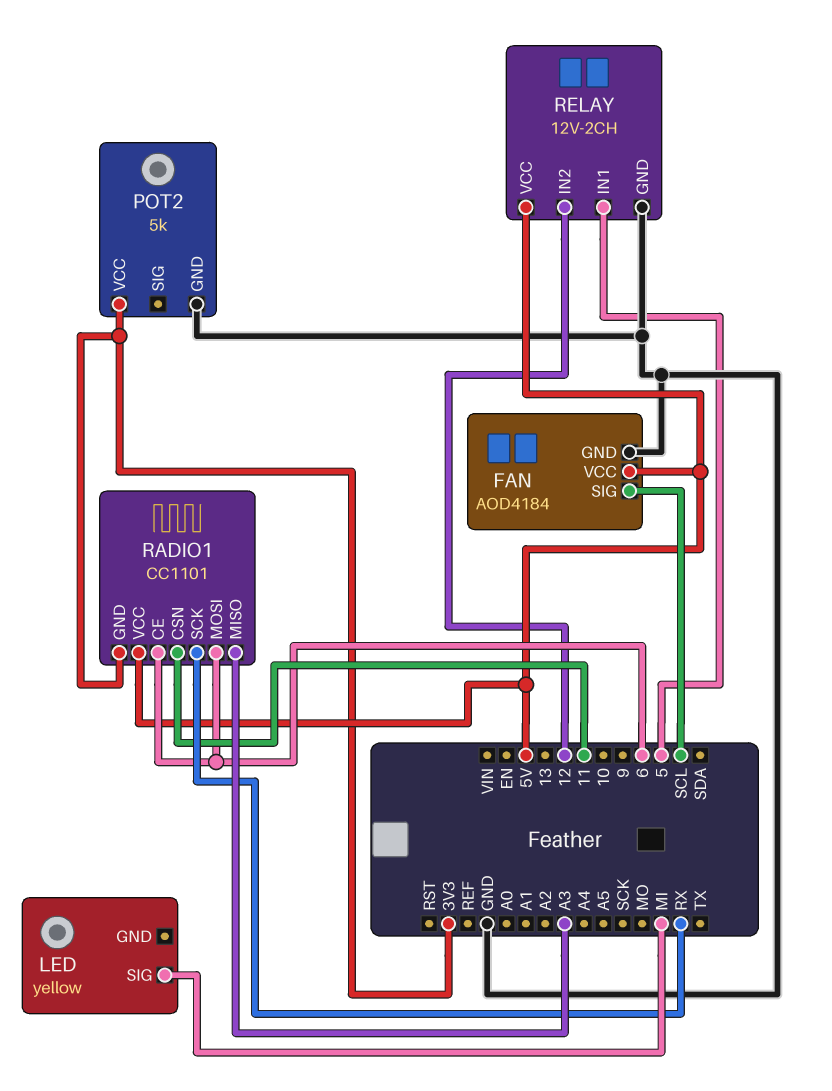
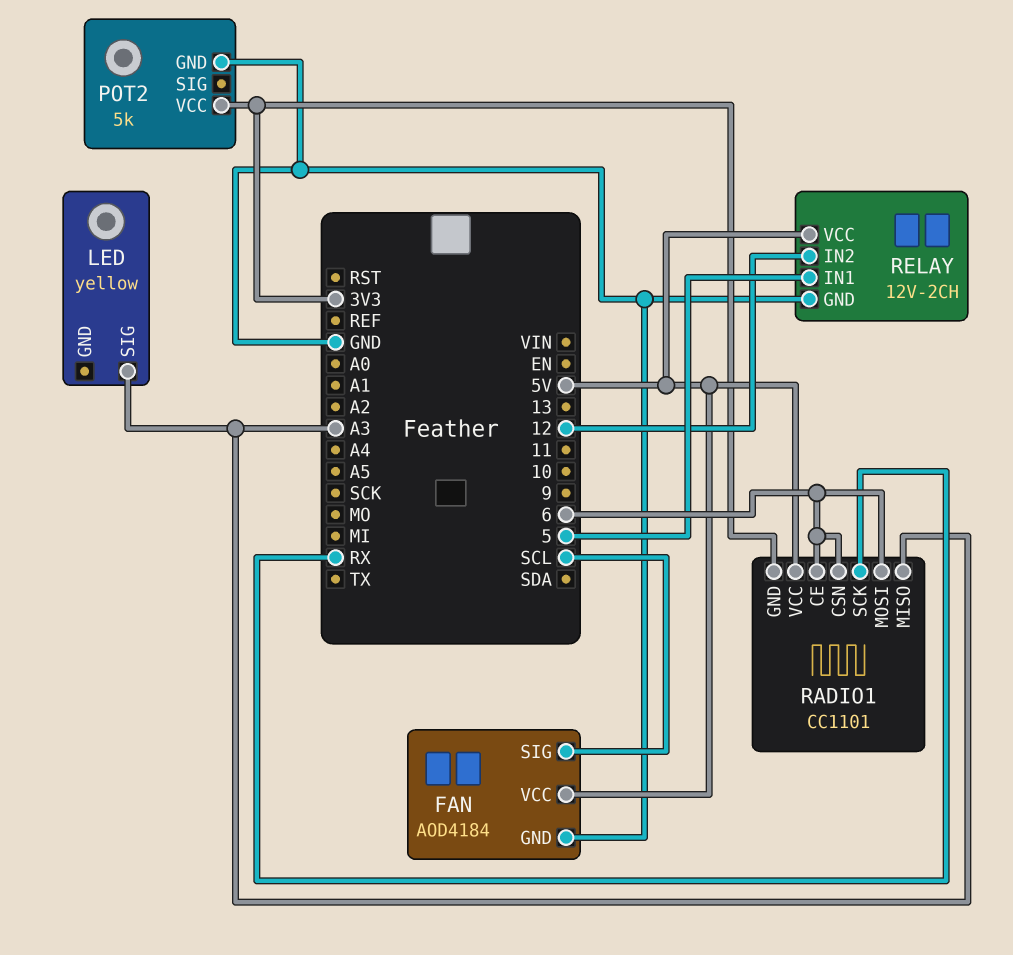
LED pin SIG: MI -> A3
RADIO1 pin CSN: 11 -> 6

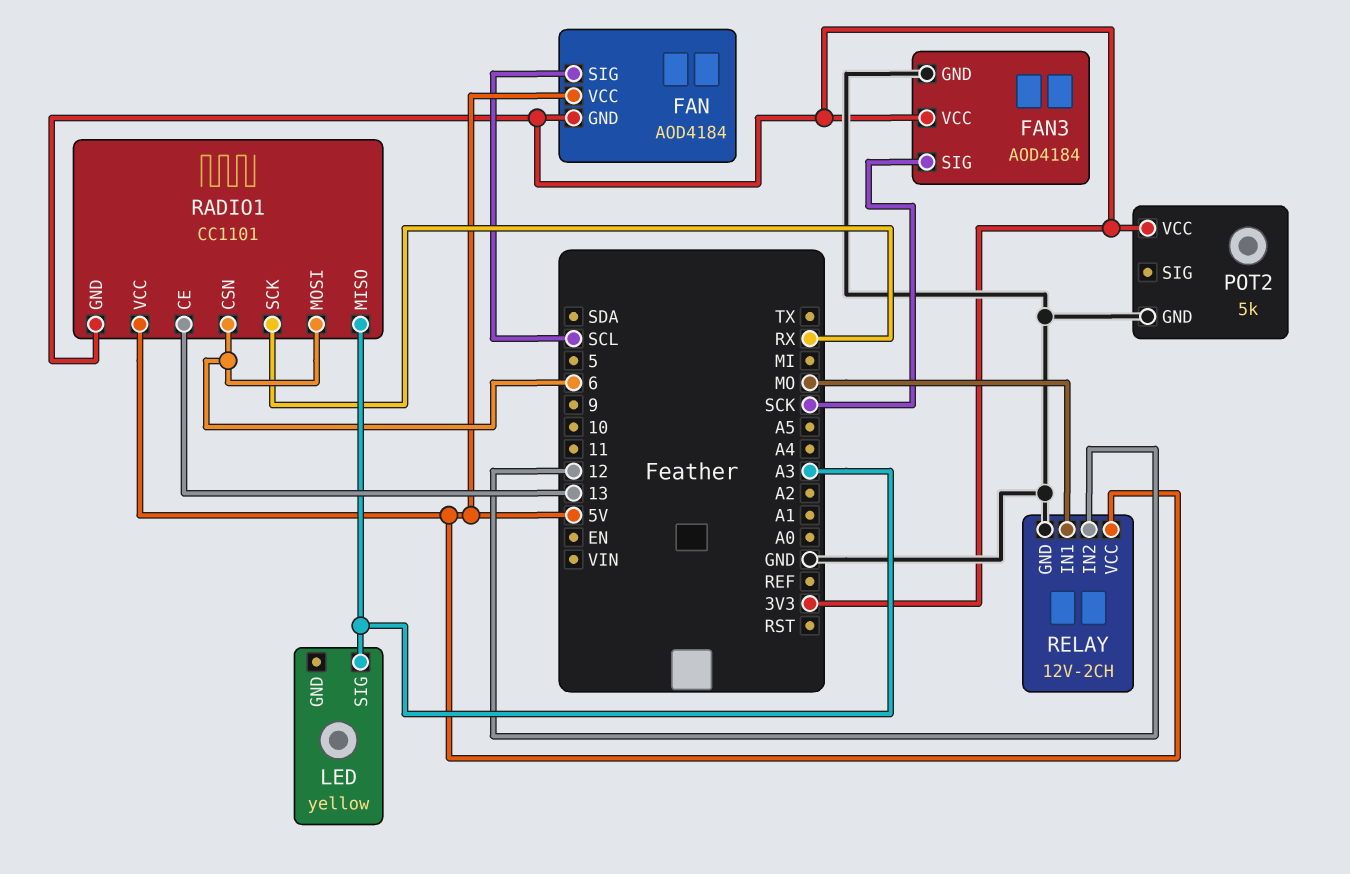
FAN pin GND: GND -> 3V3
FAN3: none -> AOD4184
FAN3 pin GND: none -> GND
FAN3 pin SIG: none -> SCK
FAN3 pin VCC: none -> 3V3
RADIO1 pin CE: 6 -> 13
RELAY pin IN1: 5 -> MO

